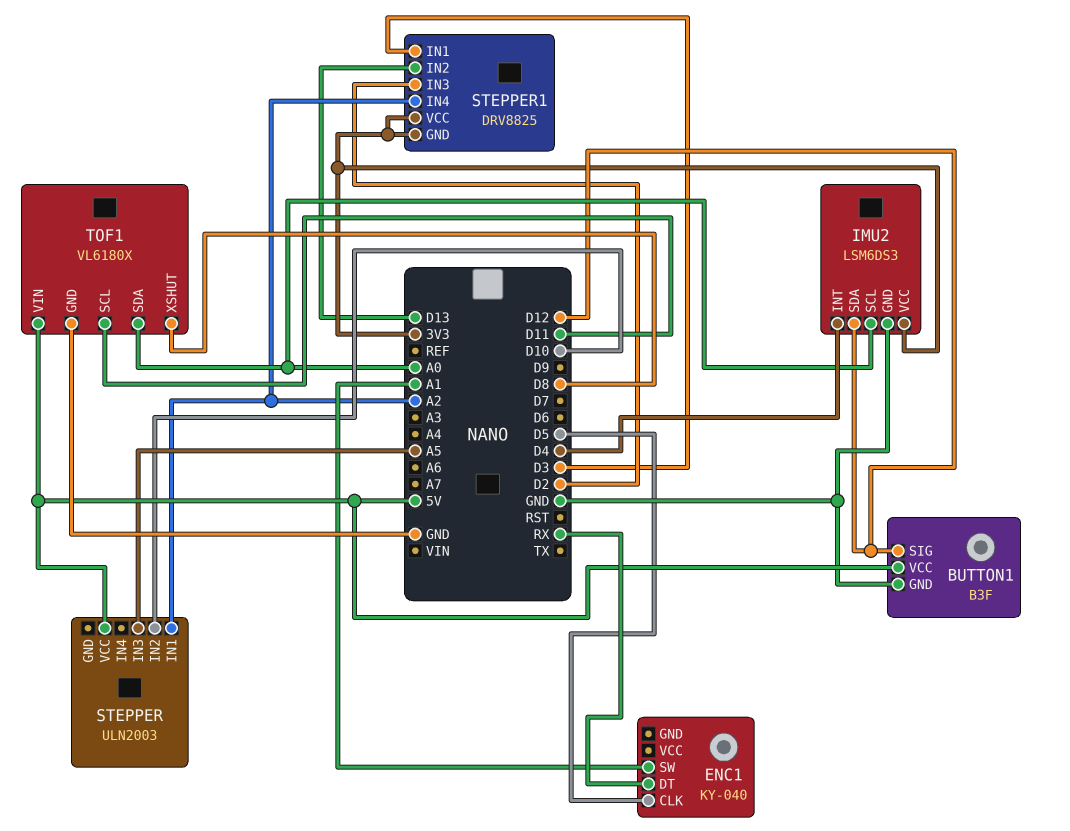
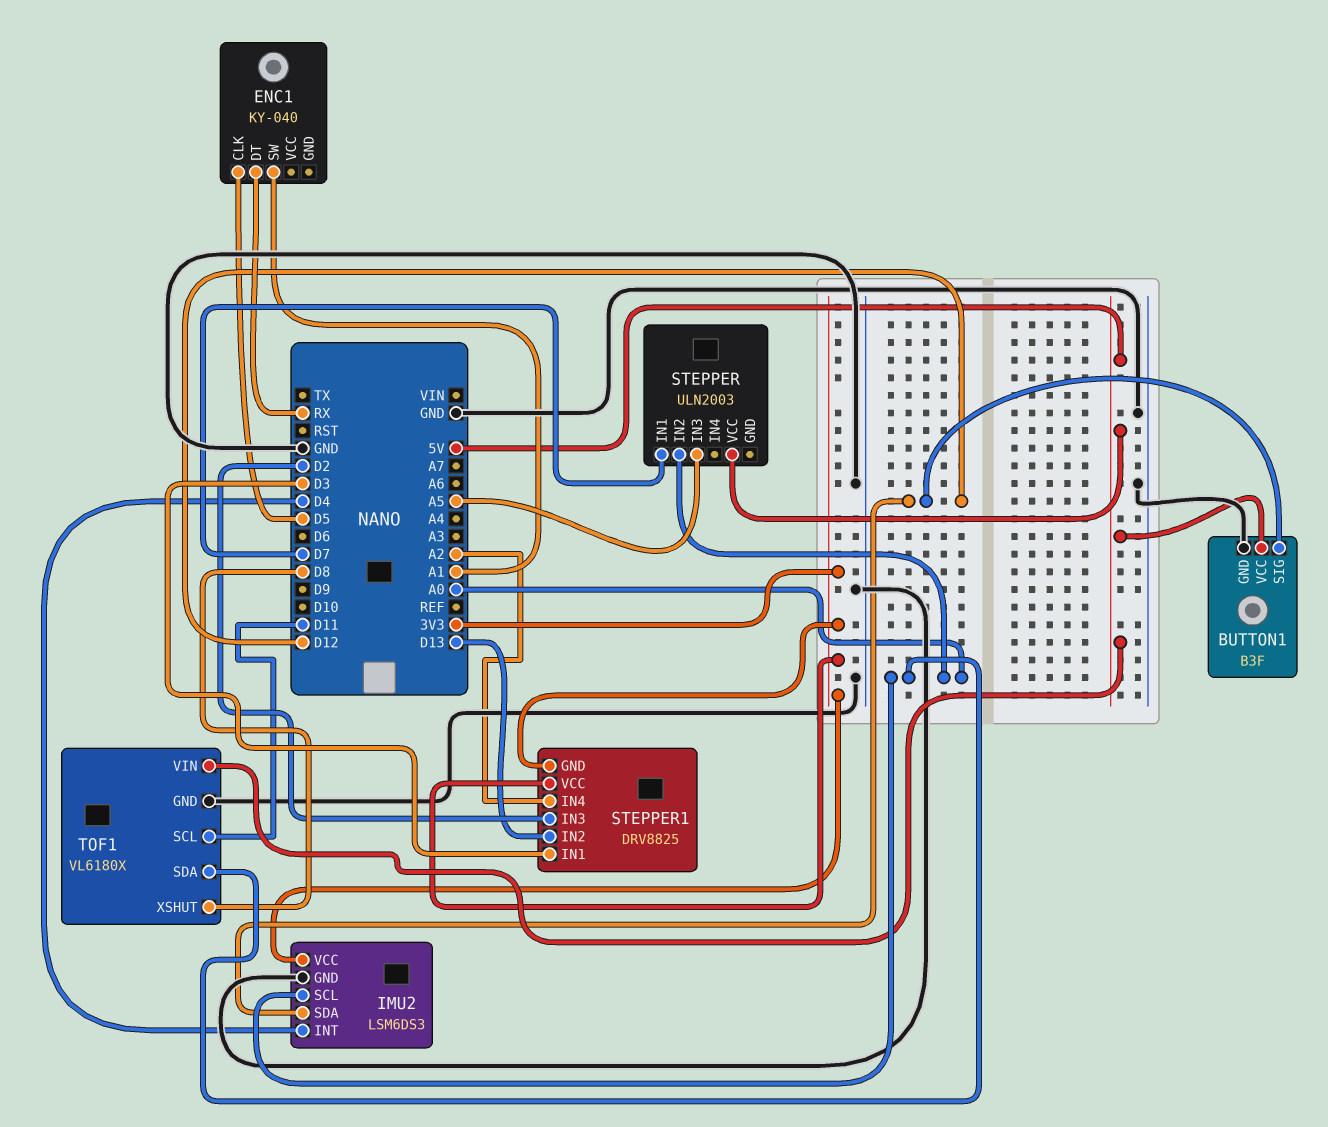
STEPPER pin IN1: A2 -> D7
STEPPER pin IN2: D10 -> A0

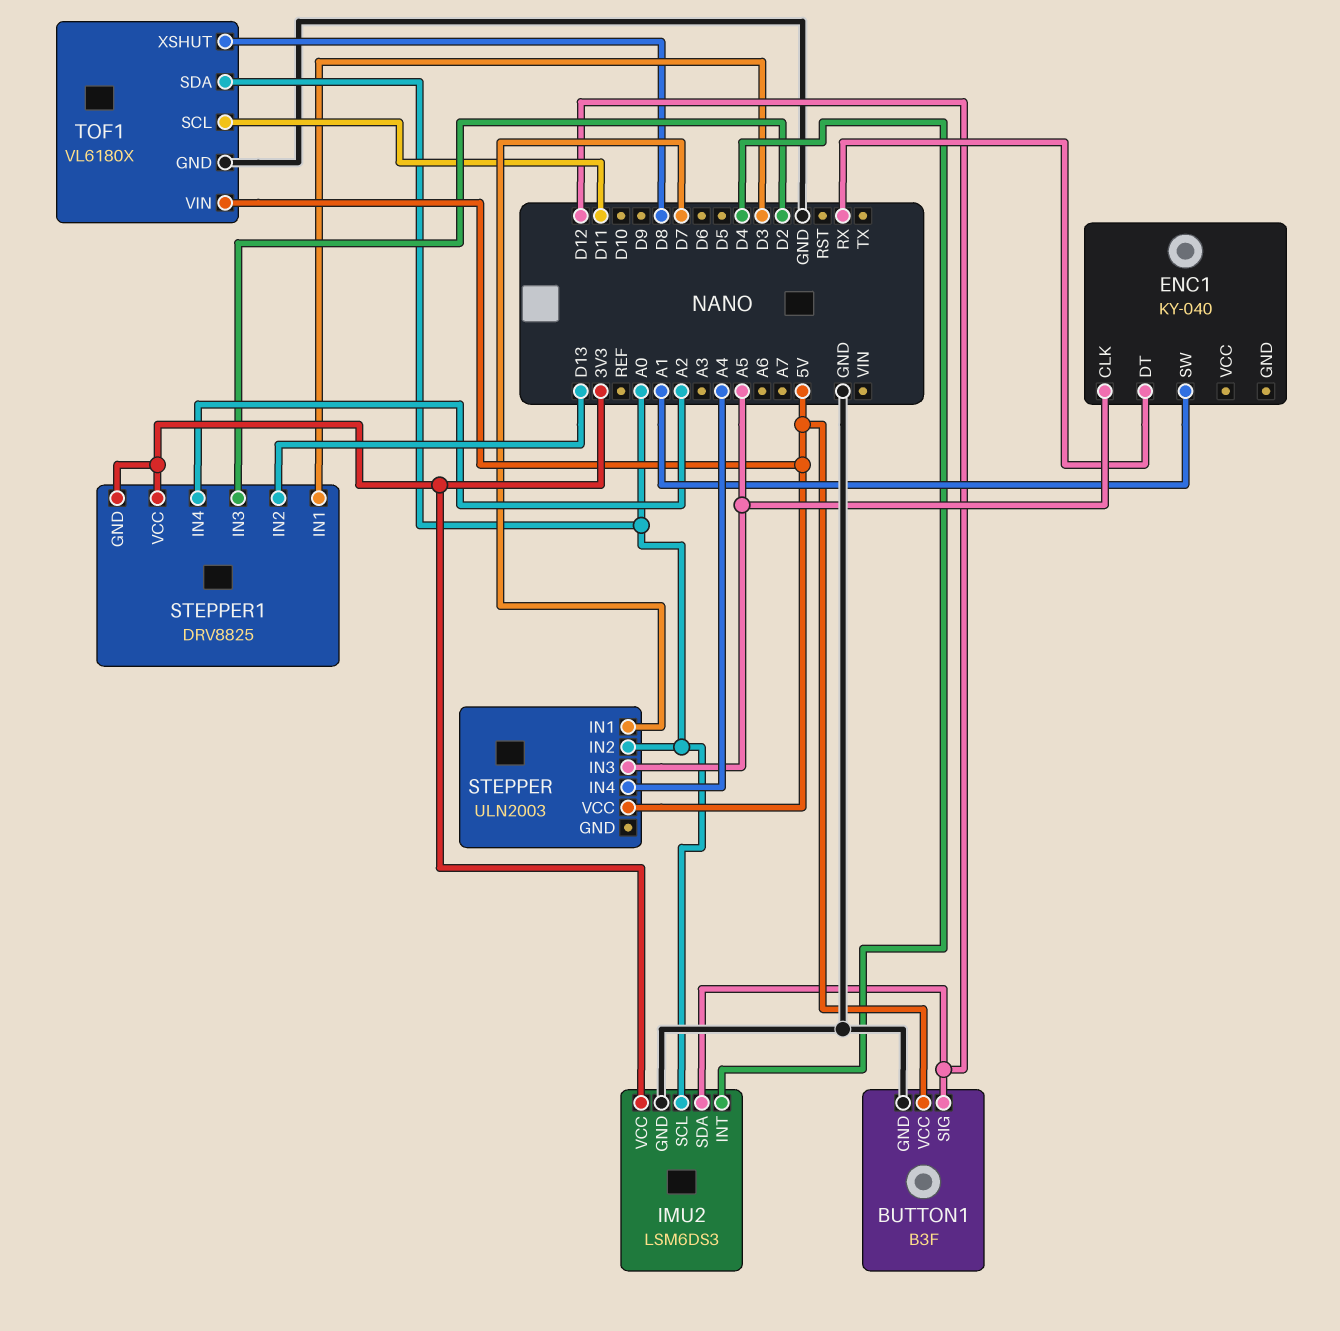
ENC1 pin CLK: D5 -> A5
STEPPER pin IN4: none -> A4

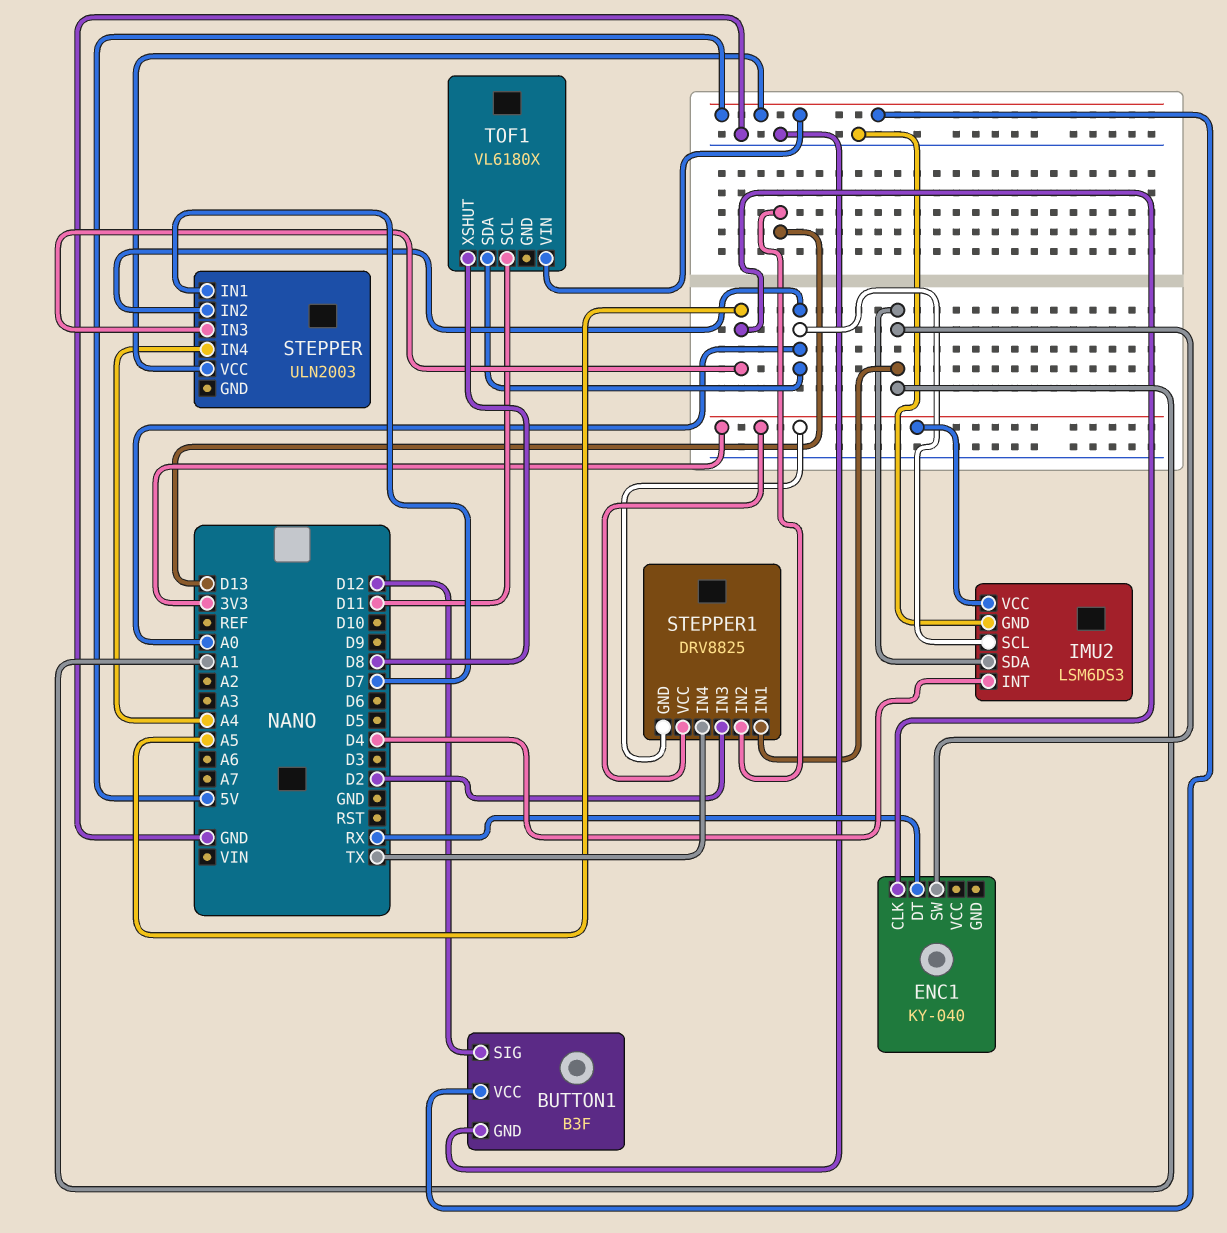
IMU2 pin SDA: D12 -> A1
STEPPER1 pin IN1: D3 -> A1
STEPPER1 pin IN4: A2 -> TX
TOF1 pin GND: GND -> none

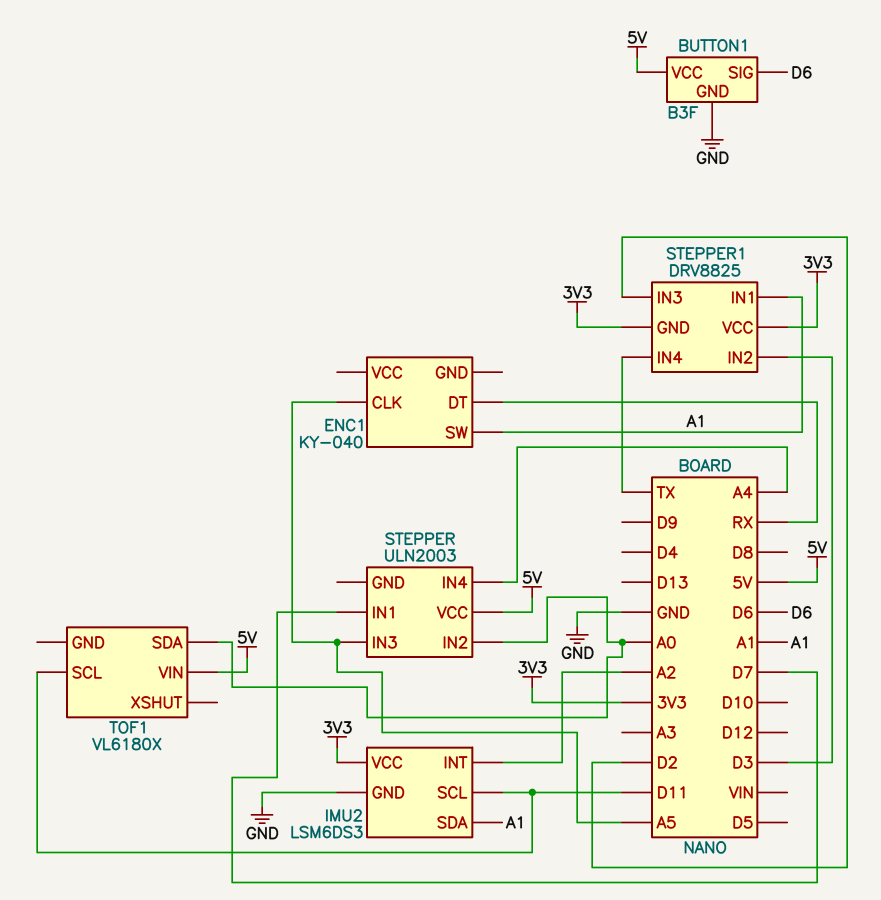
BUTTON1 pin SIG: D12 -> D6
IMU2 pin INT: D4 -> A2
IMU2 pin SCL: A0 -> D11
STEPPER1 pin IN2: D13 -> D3
TOF1 pin XSHUT: D8 -> none

